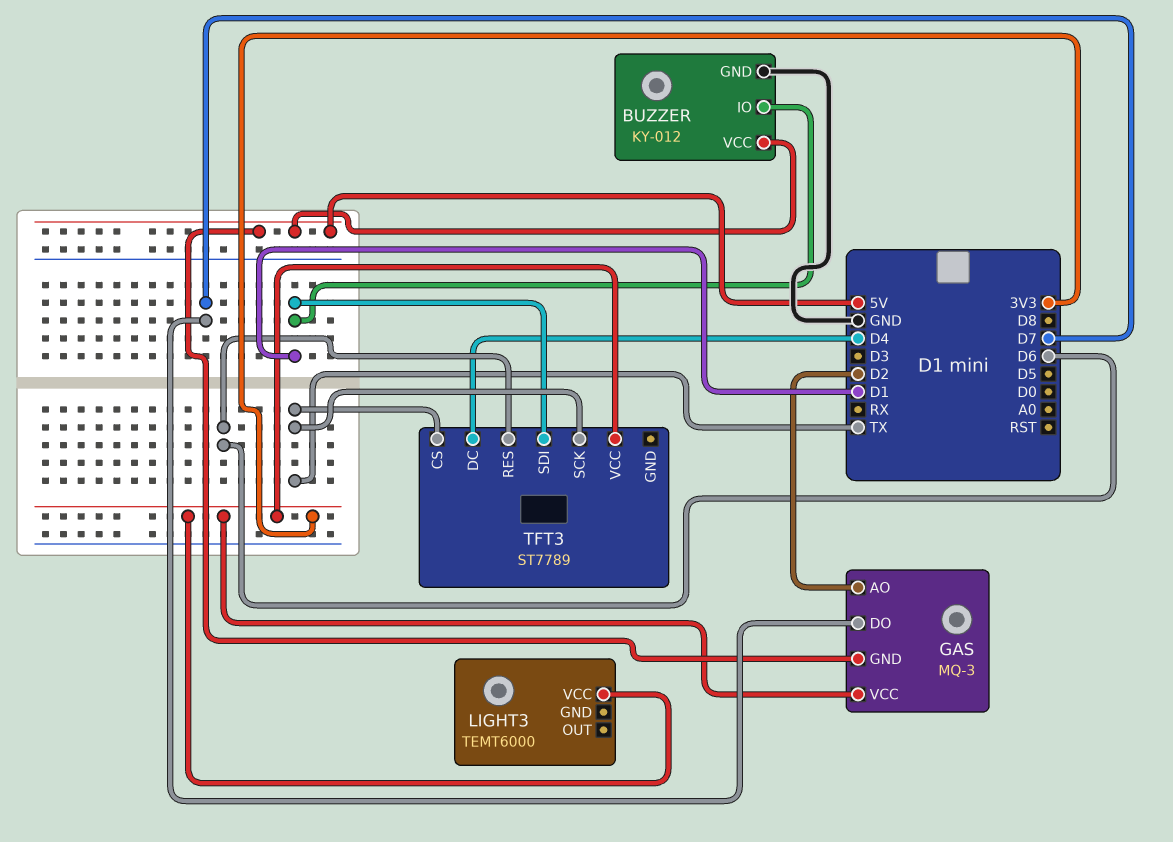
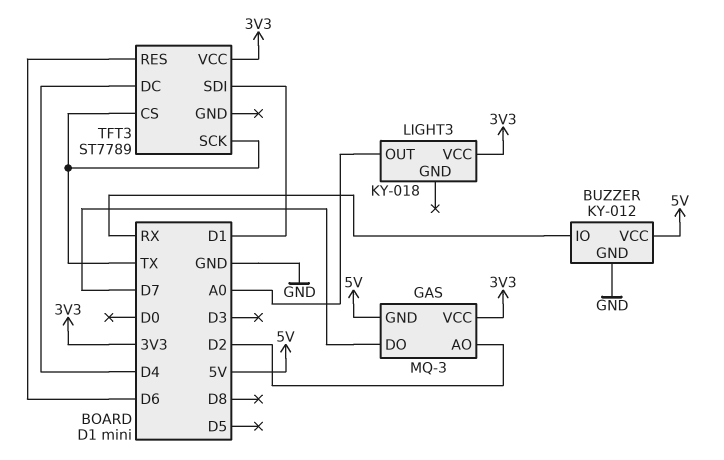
BUZZER pin IO: D1 -> RX
LIGHT3: TEMT6000 -> KY-018
LIGHT3 pin OUT: none -> A0

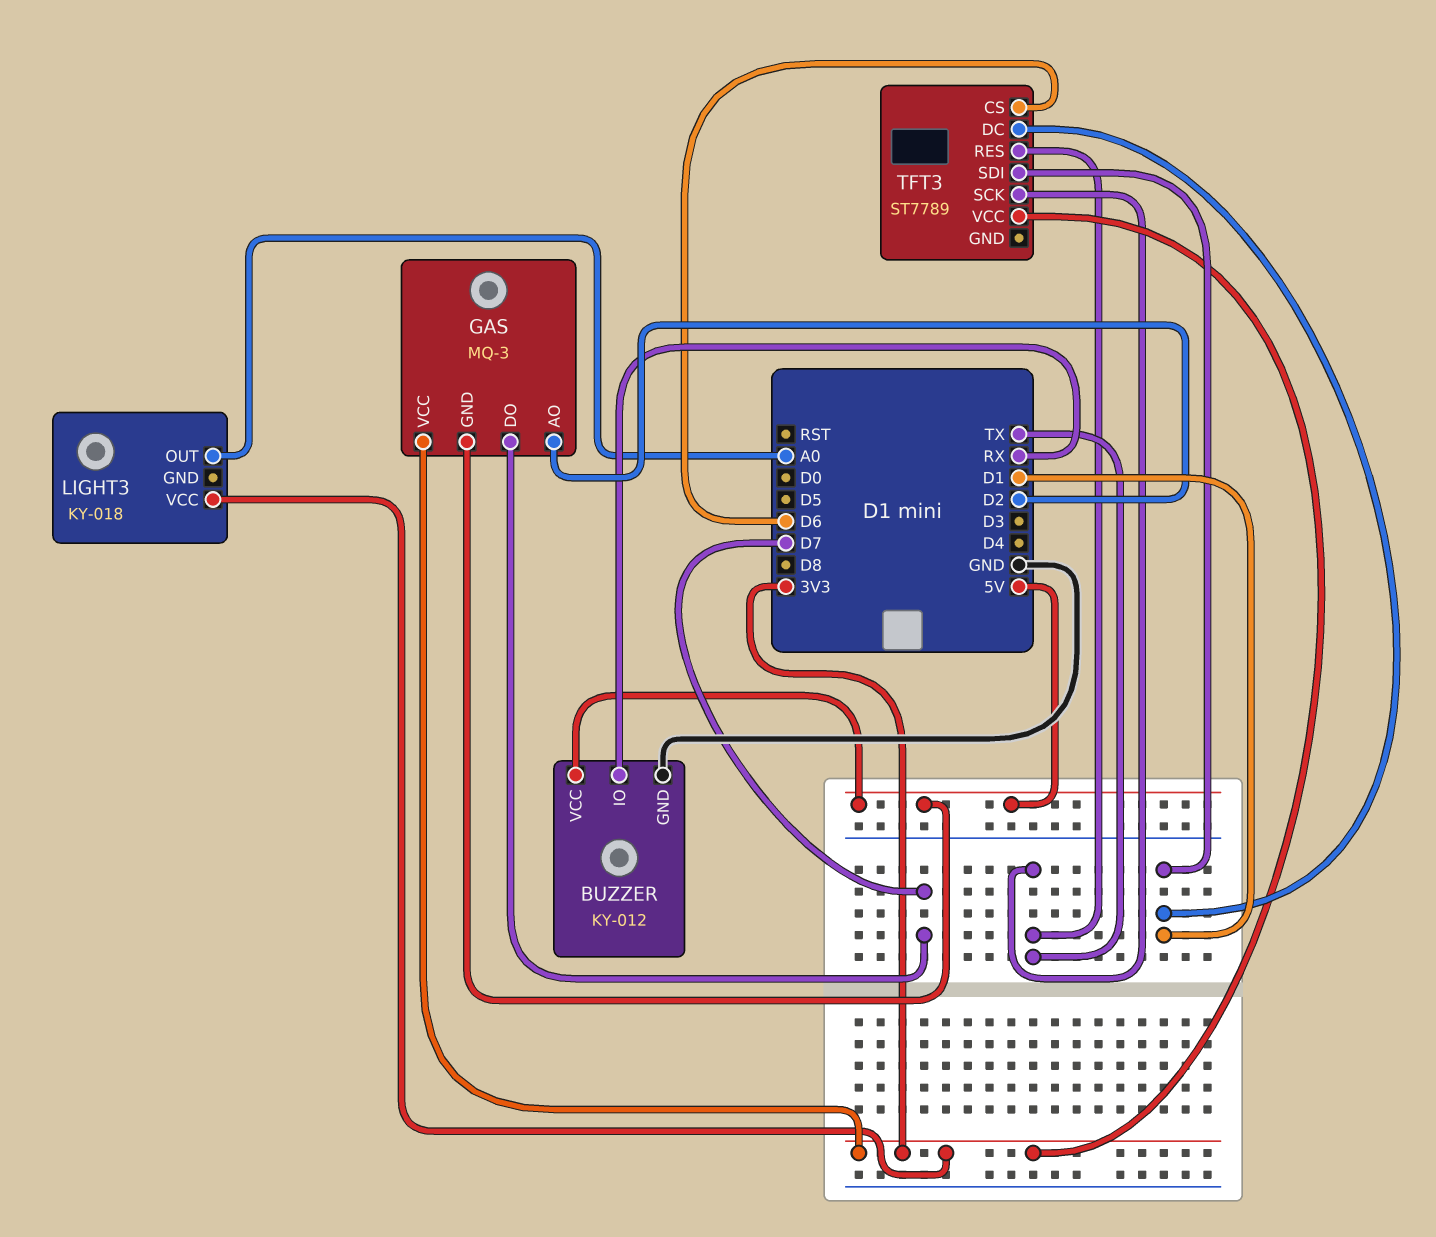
TFT3 pin CS: TX -> D6
TFT3 pin DC: D4 -> D1
TFT3 pin RES: D6 -> TX

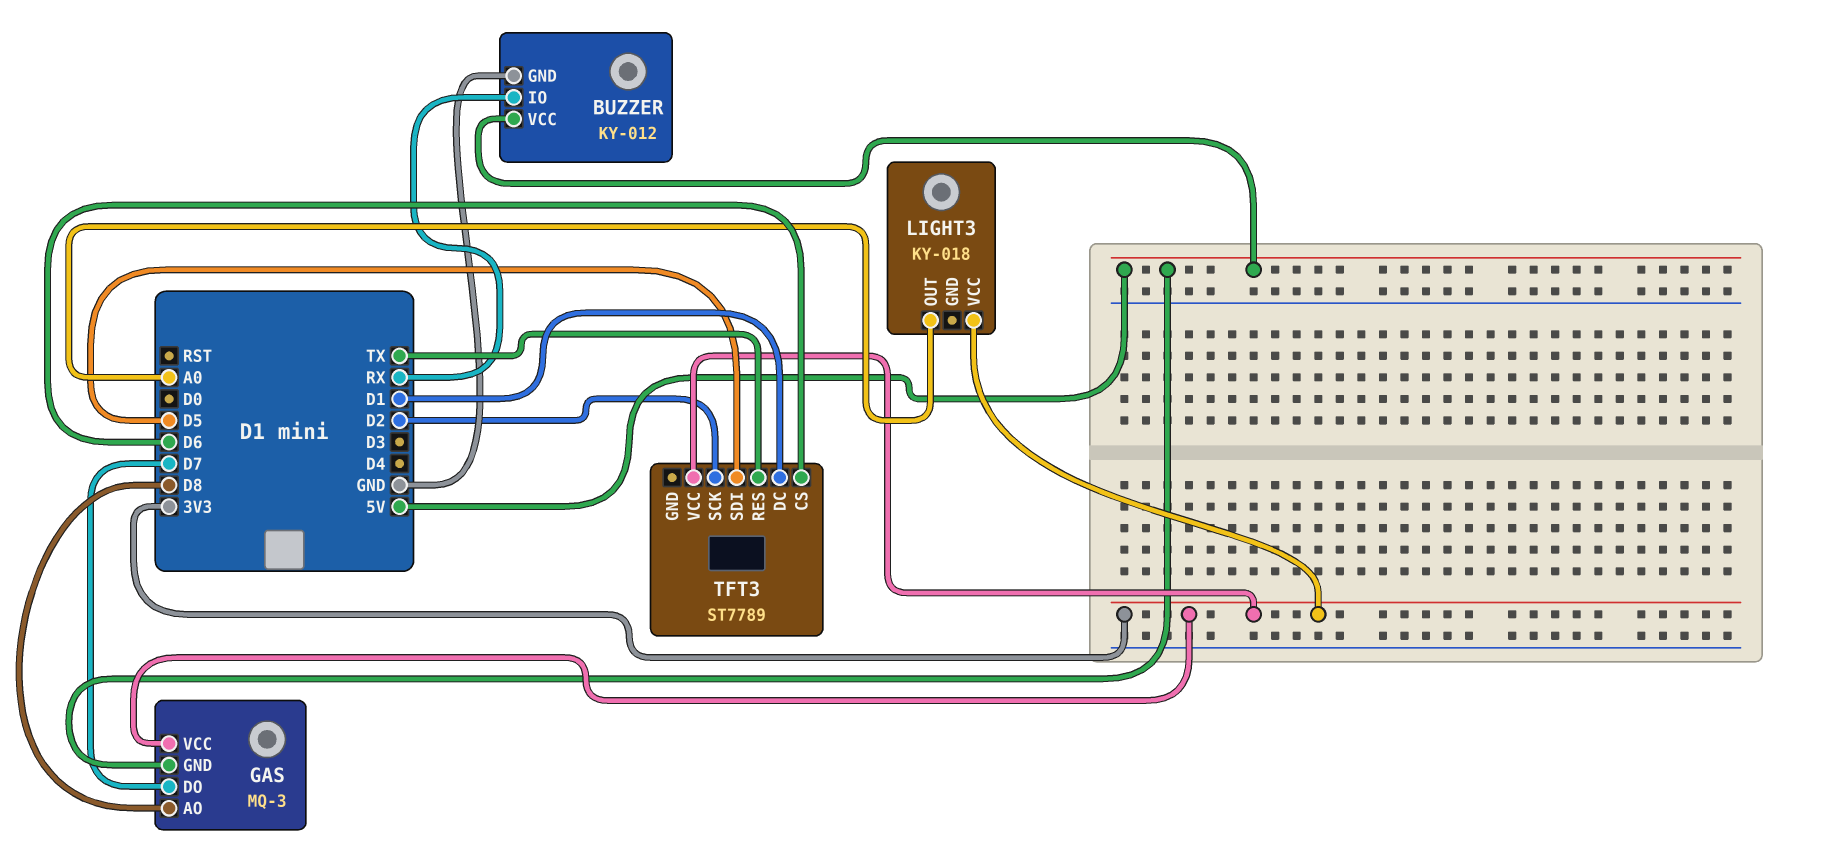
GAS pin AO: D2 -> D8
TFT3 pin SCK: TX -> D2
TFT3 pin SDI: D1 -> D5

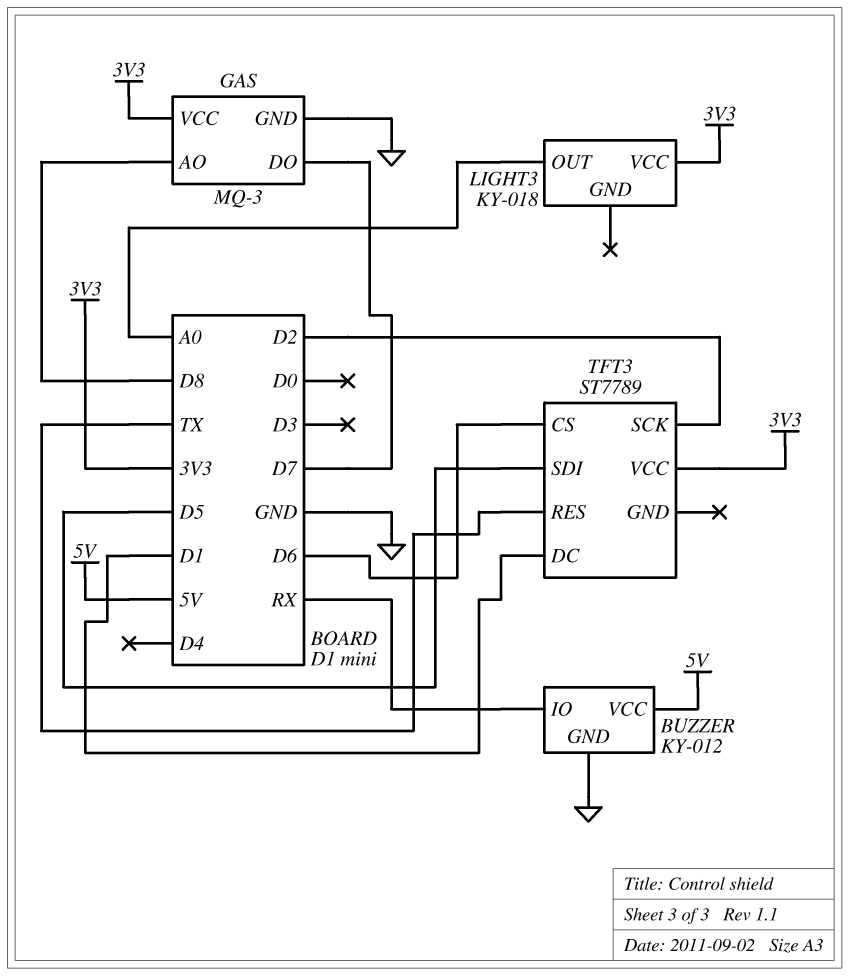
GAS pin GND: 5V -> GND

